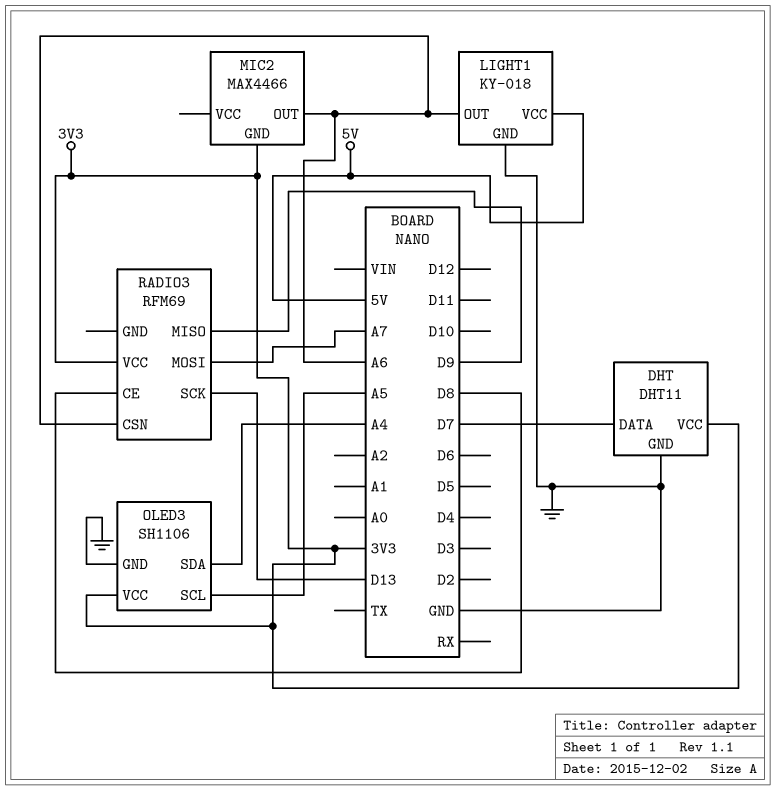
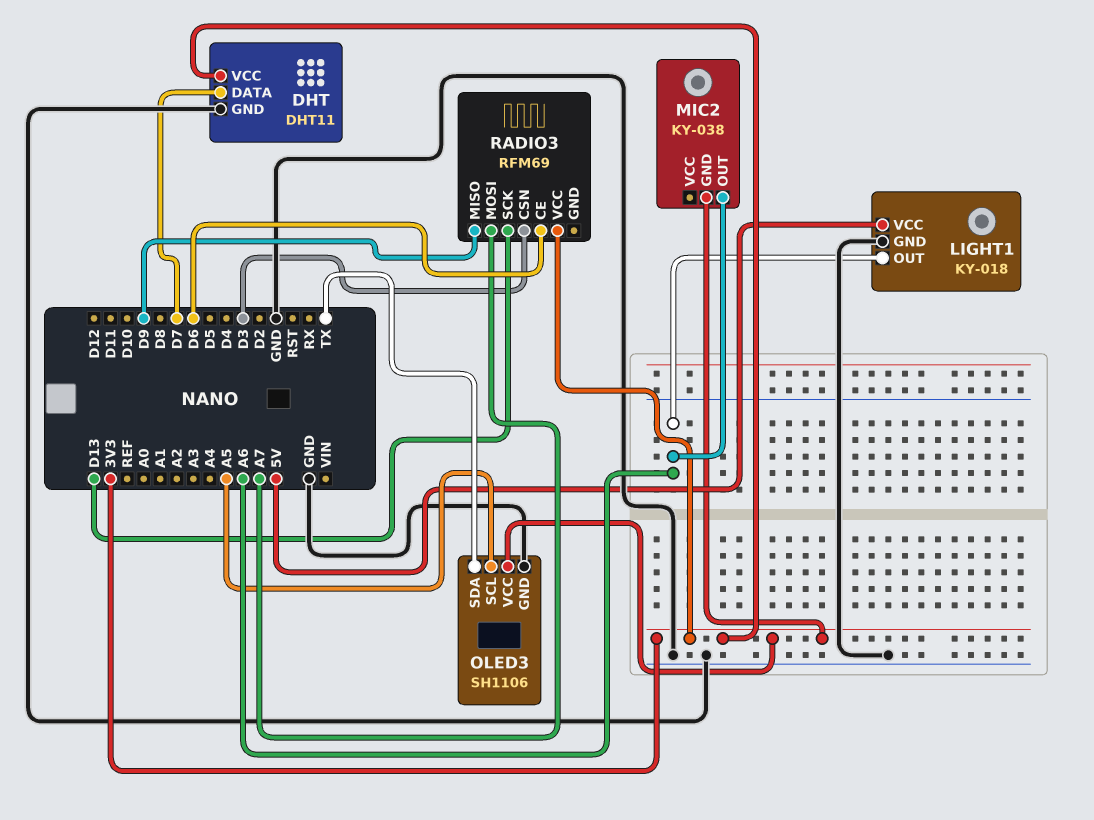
MIC2: MAX4466 -> KY-038
OLED3 pin SDA: A4 -> TX
RADIO3 pin CE: D8 -> D6
RADIO3 pin CSN: A6 -> D3

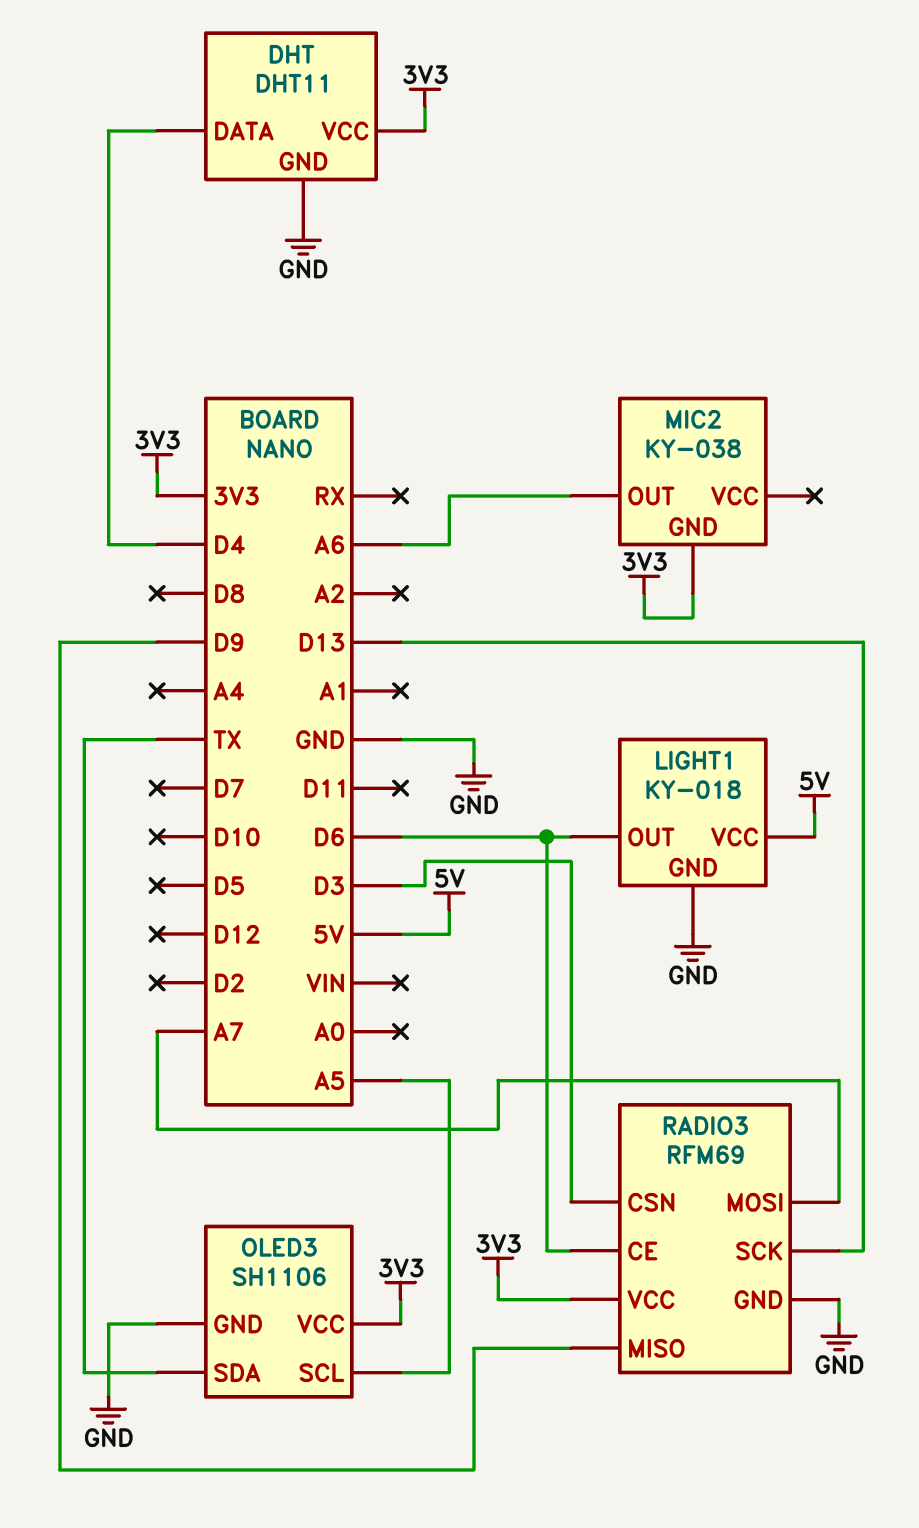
DHT pin DATA: D7 -> D4
LIGHT1 pin OUT: A6 -> D6
RADIO3 pin GND: none -> GND

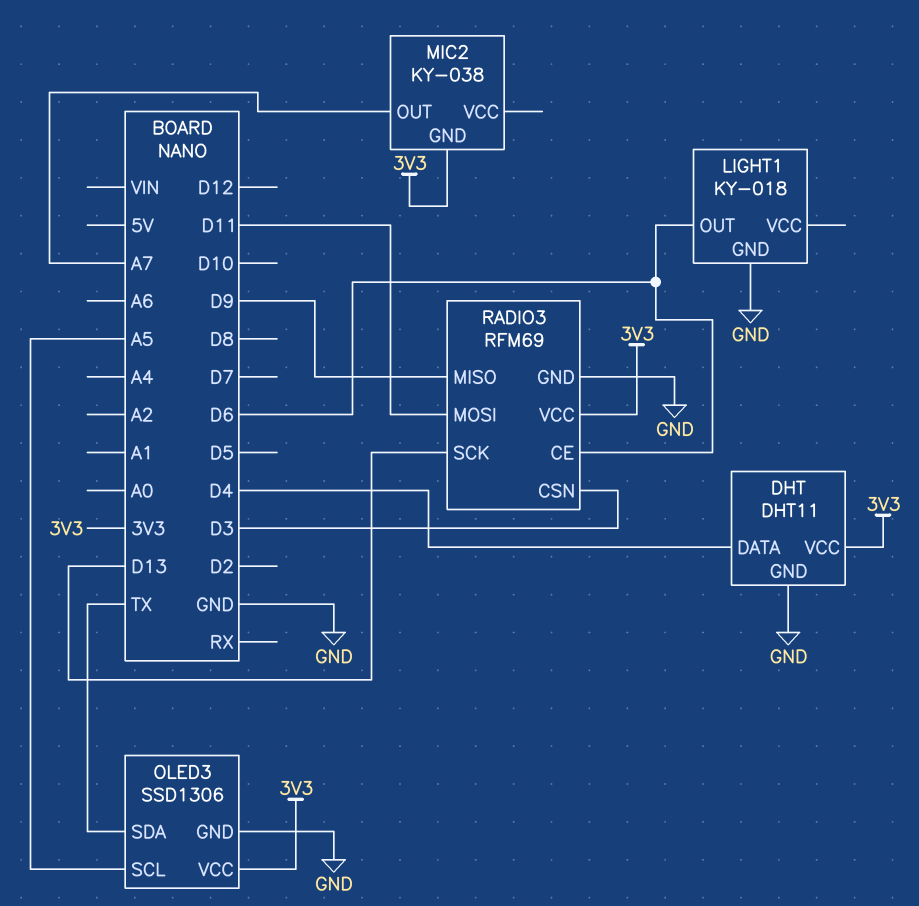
LIGHT1 pin VCC: 5V -> none
MIC2 pin OUT: A6 -> A7
OLED3: SH1106 -> SSD1306
RADIO3 pin MOSI: A7 -> D11

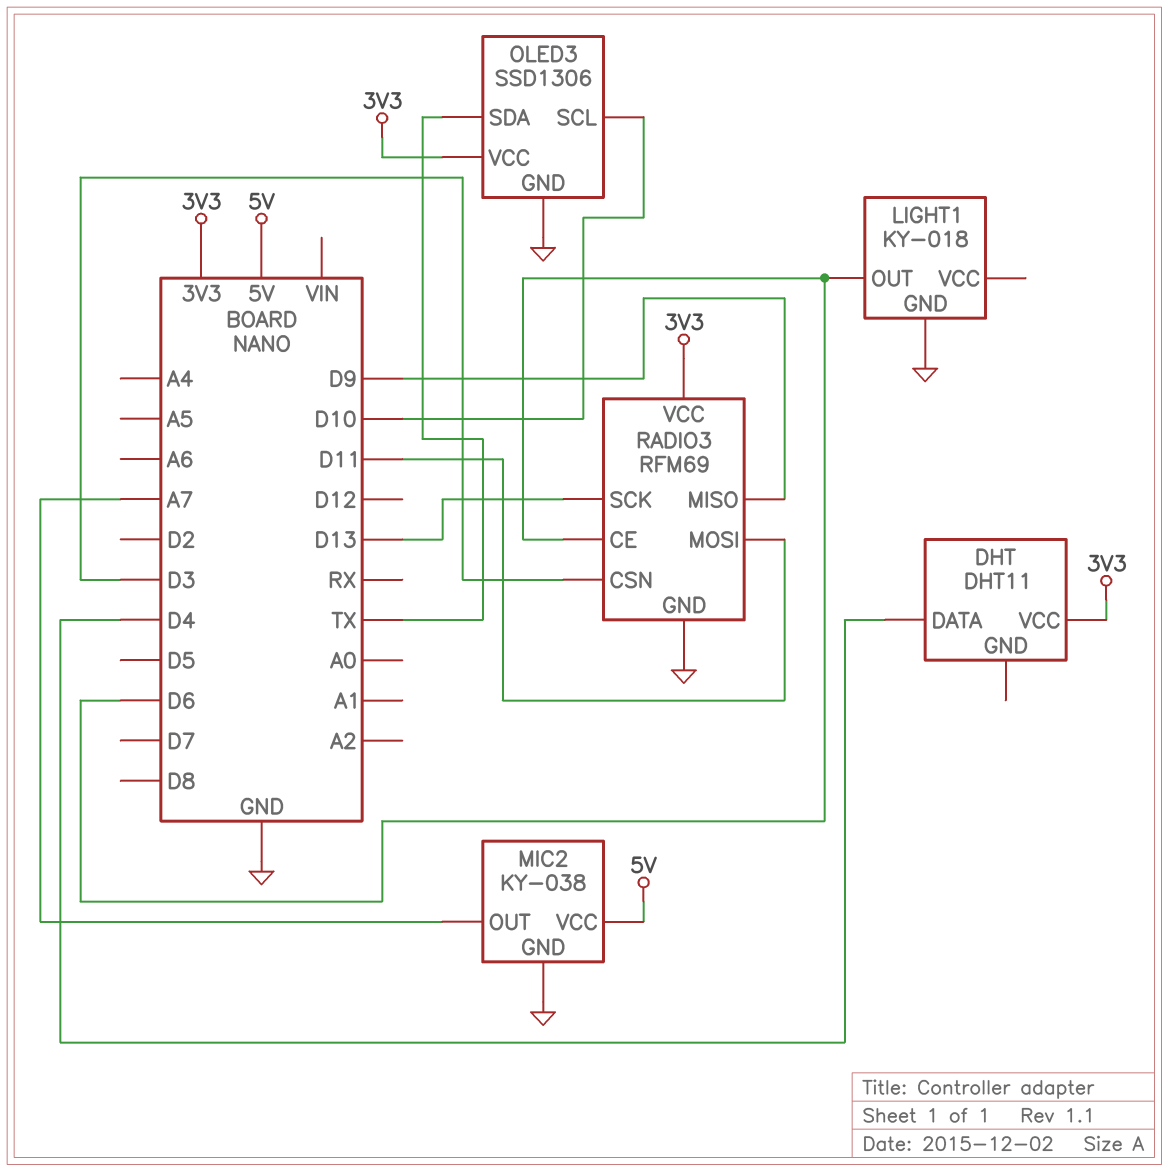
DHT pin GND: GND -> none
MIC2 pin GND: 3V3 -> GND
MIC2 pin VCC: none -> 5V
OLED3 pin SCL: A5 -> D10

